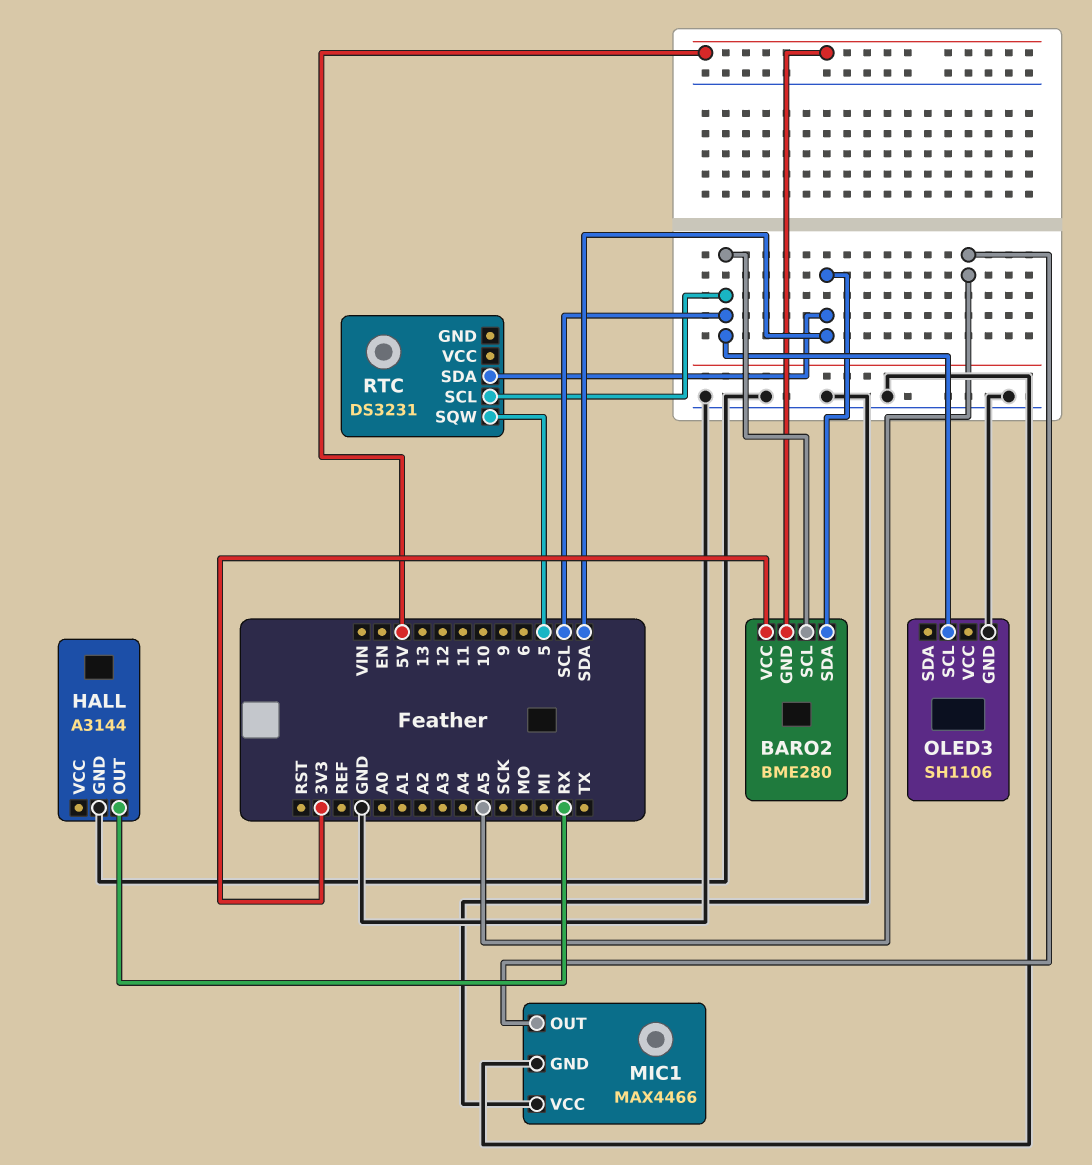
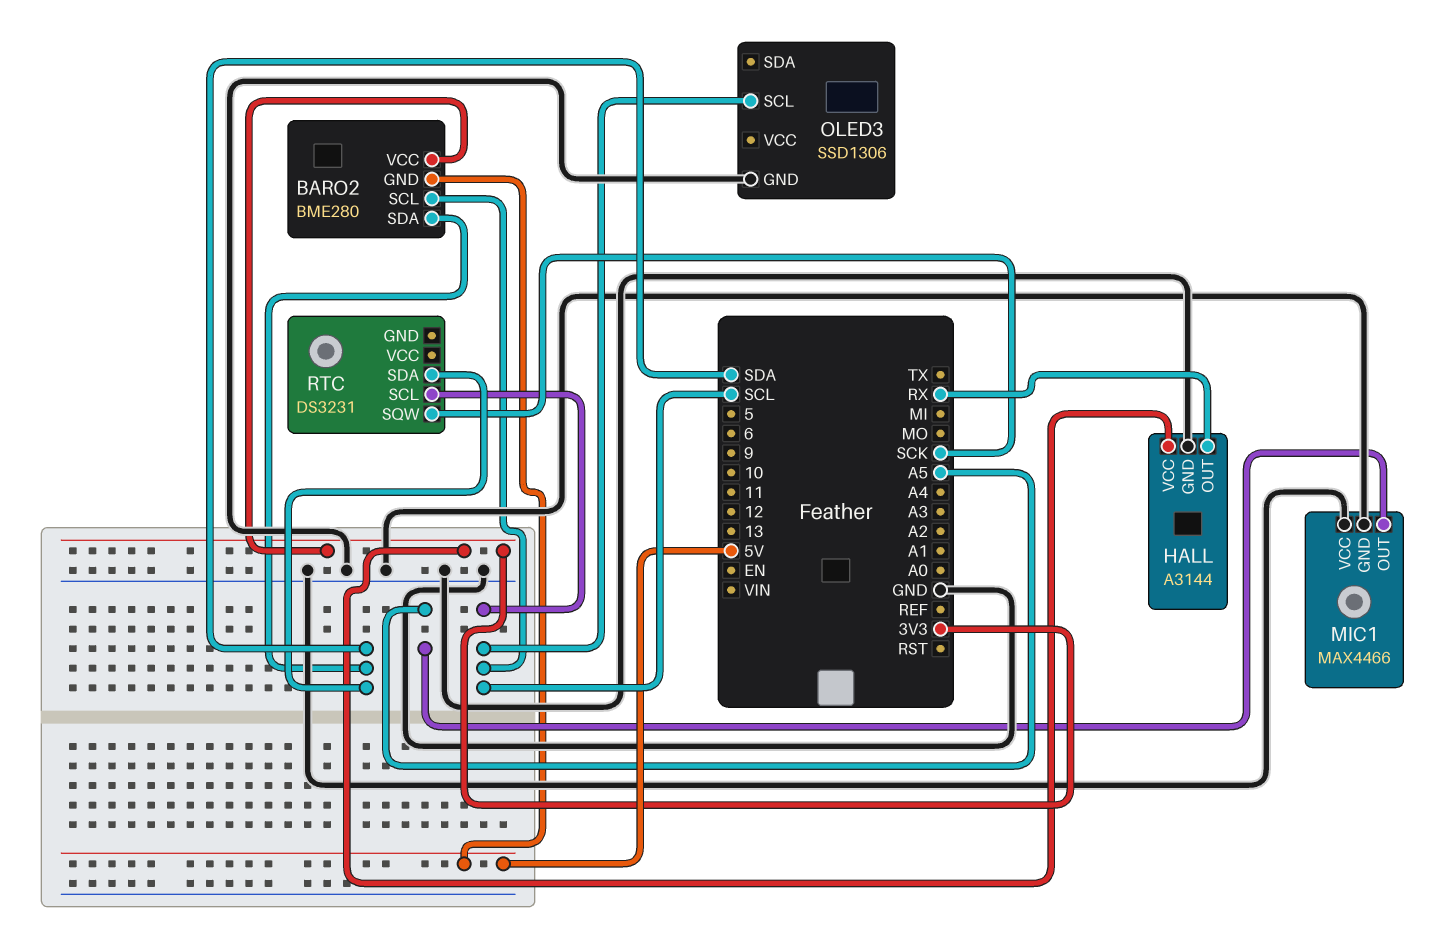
HALL pin VCC: none -> 3V3
OLED3: SH1106 -> SSD1306
RTC pin SQW: 5 -> SCK

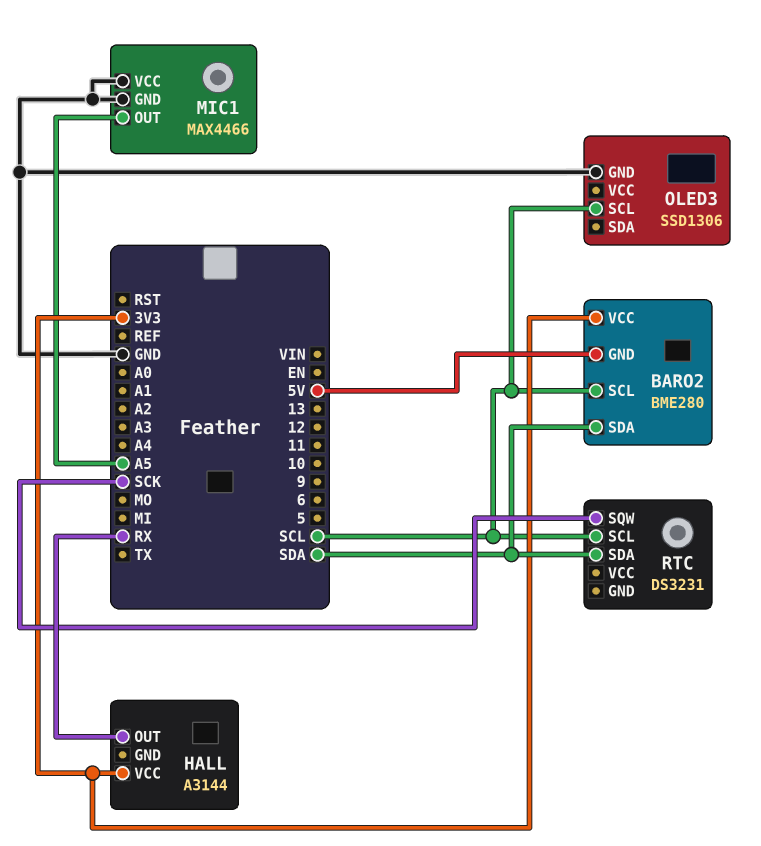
HALL pin GND: GND -> none

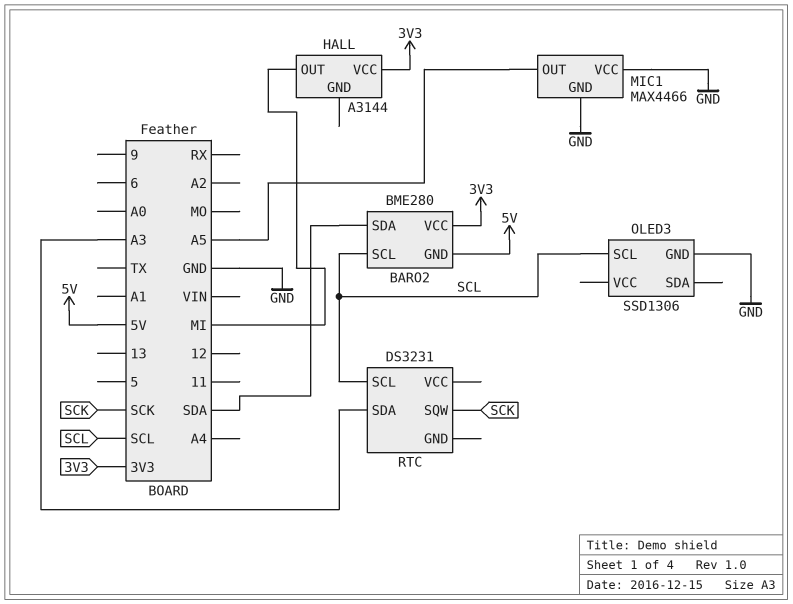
HALL pin OUT: RX -> MI
RTC pin SDA: SDA -> A3

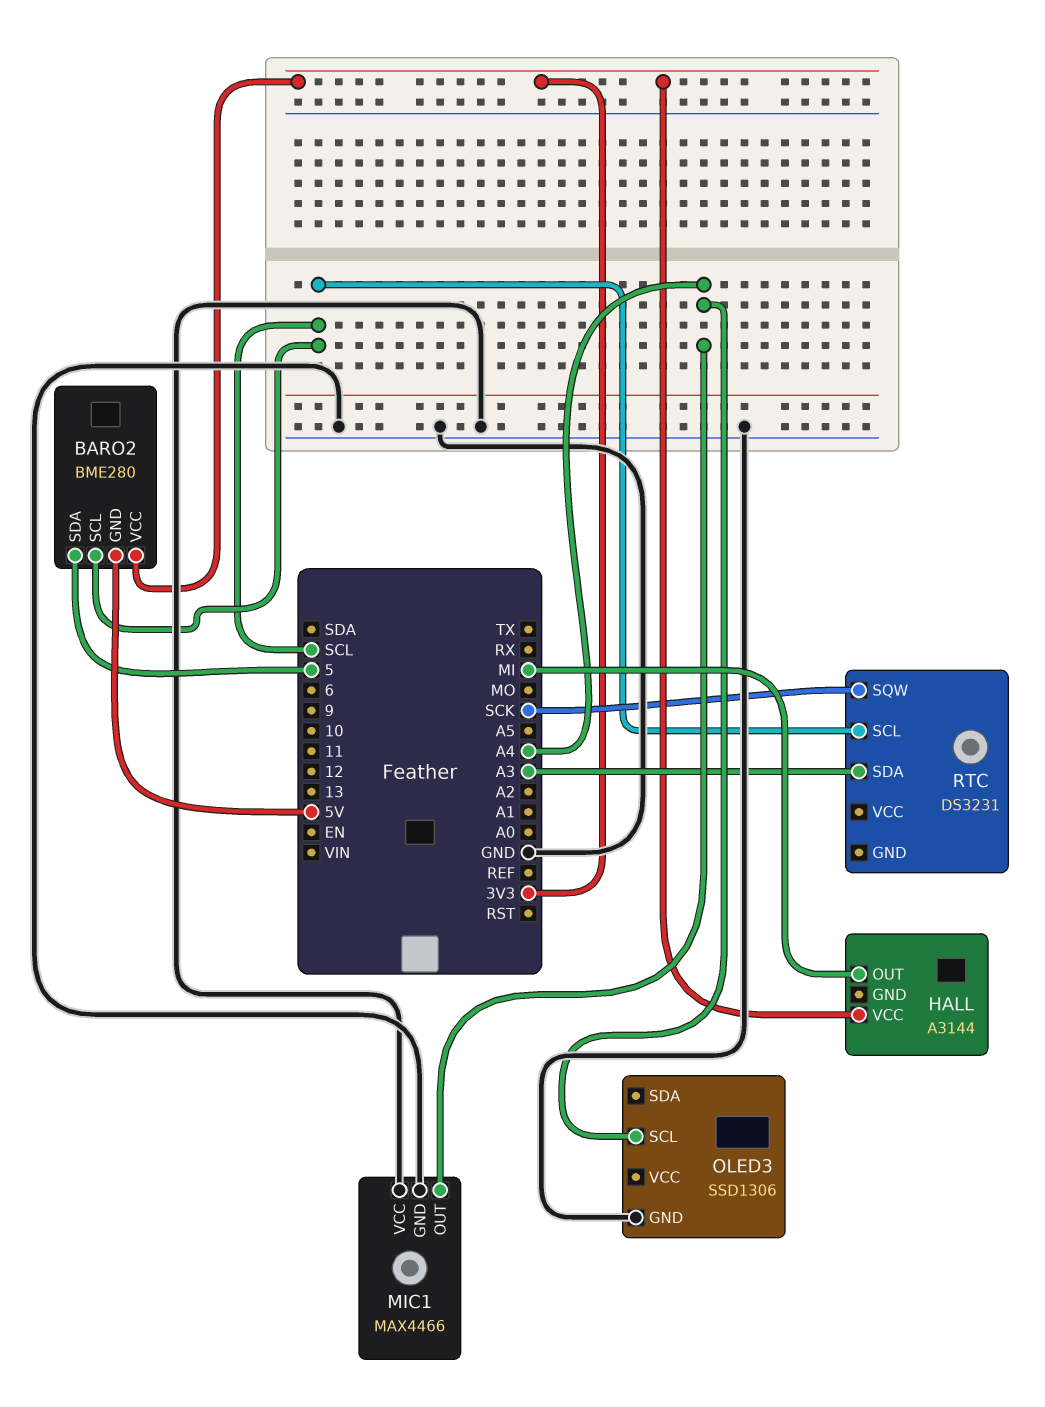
BARO2 pin SDA: SDA -> 5
MIC1 pin OUT: A5 -> A4
OLED3 pin SCL: SCL -> A4

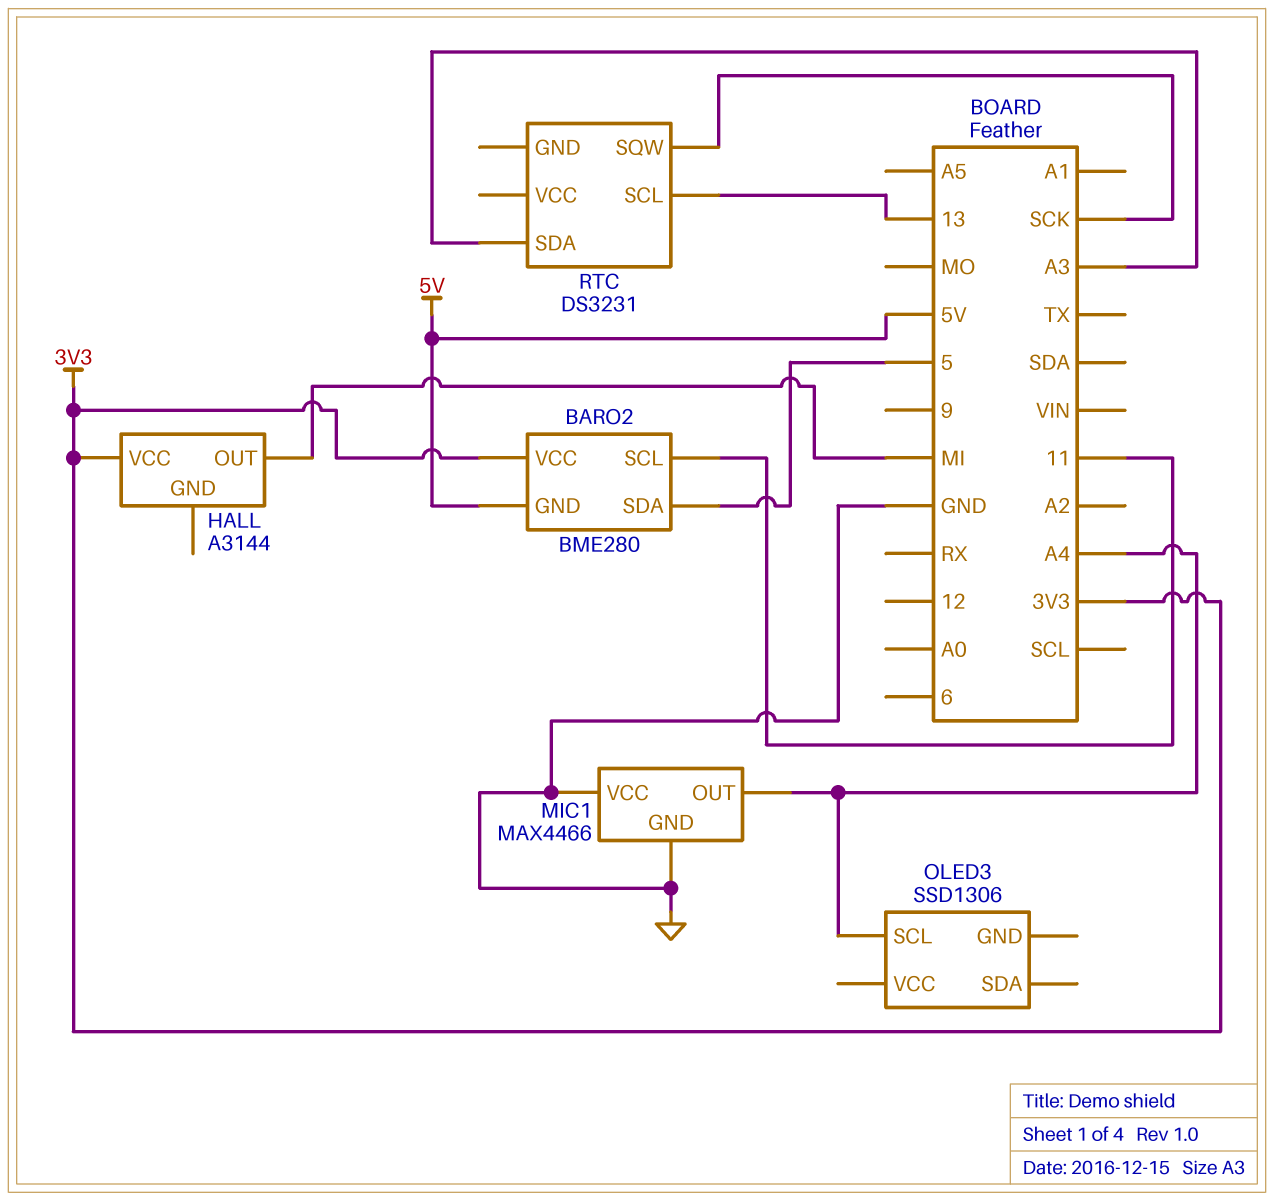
BARO2 pin SCL: SCL -> 11
OLED3 pin GND: GND -> none
RTC pin SCL: SCL -> 13

